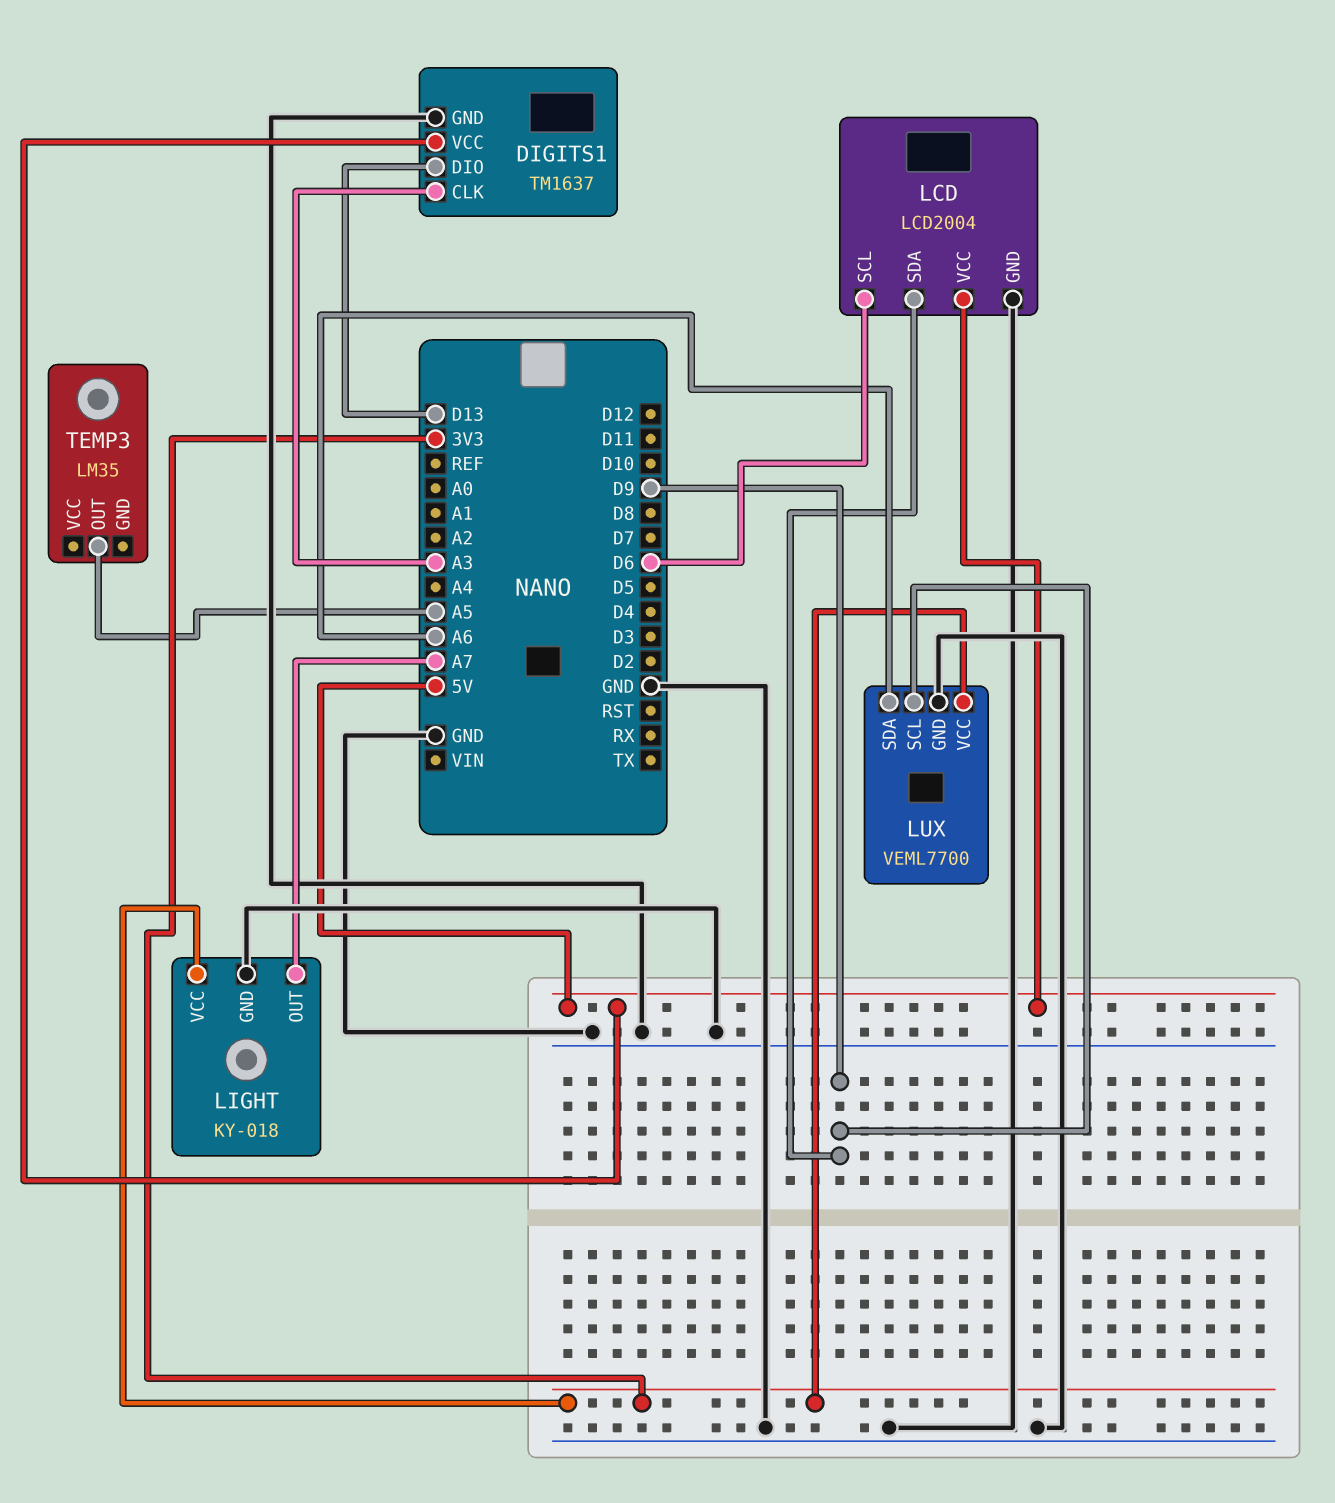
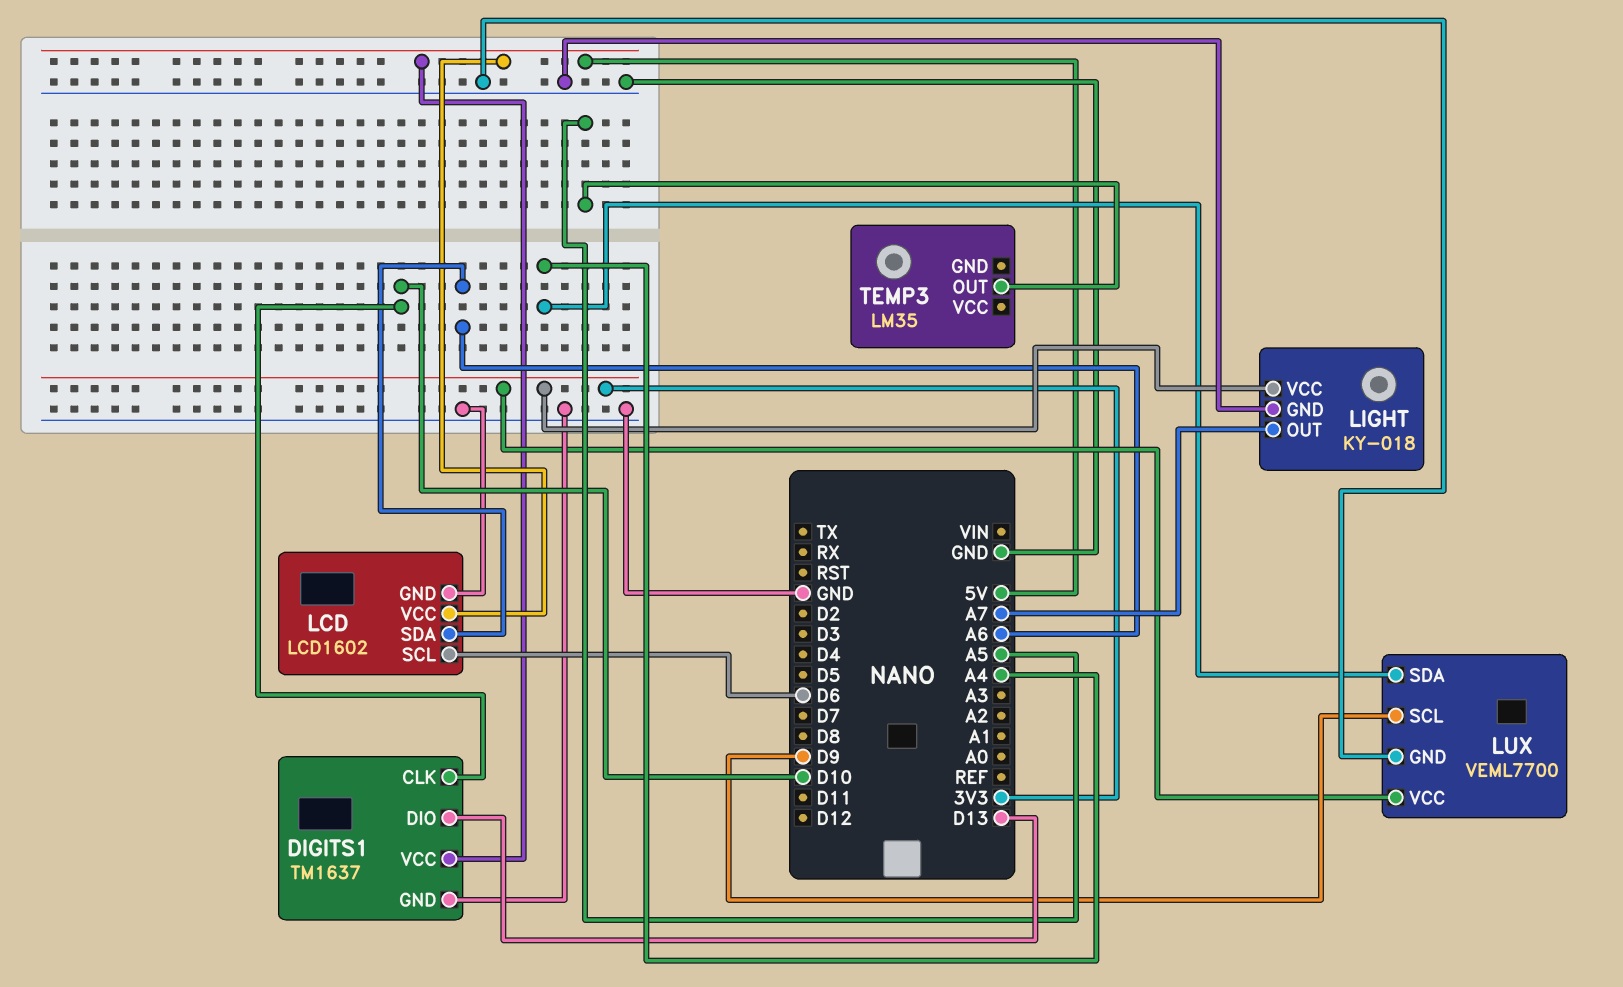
DIGITS1 pin CLK: A3 -> D10
LCD: LCD2004 -> LCD1602
LCD pin SDA: D9 -> A6
LUX pin SDA: A6 -> A4

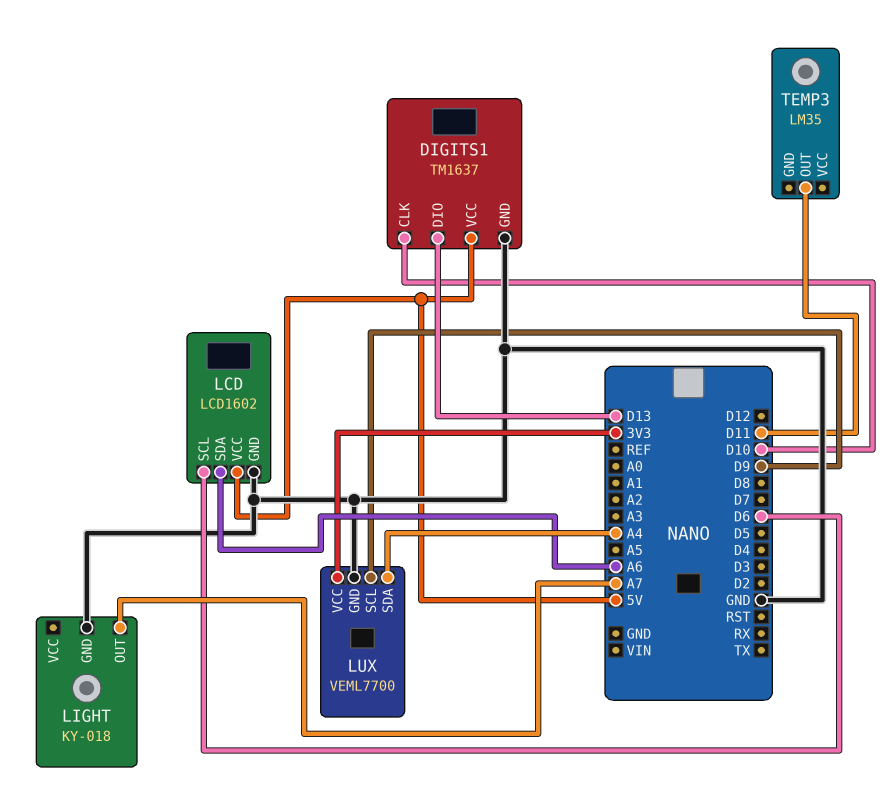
LIGHT pin VCC: 3V3 -> none
TEMP3 pin OUT: A5 -> D11

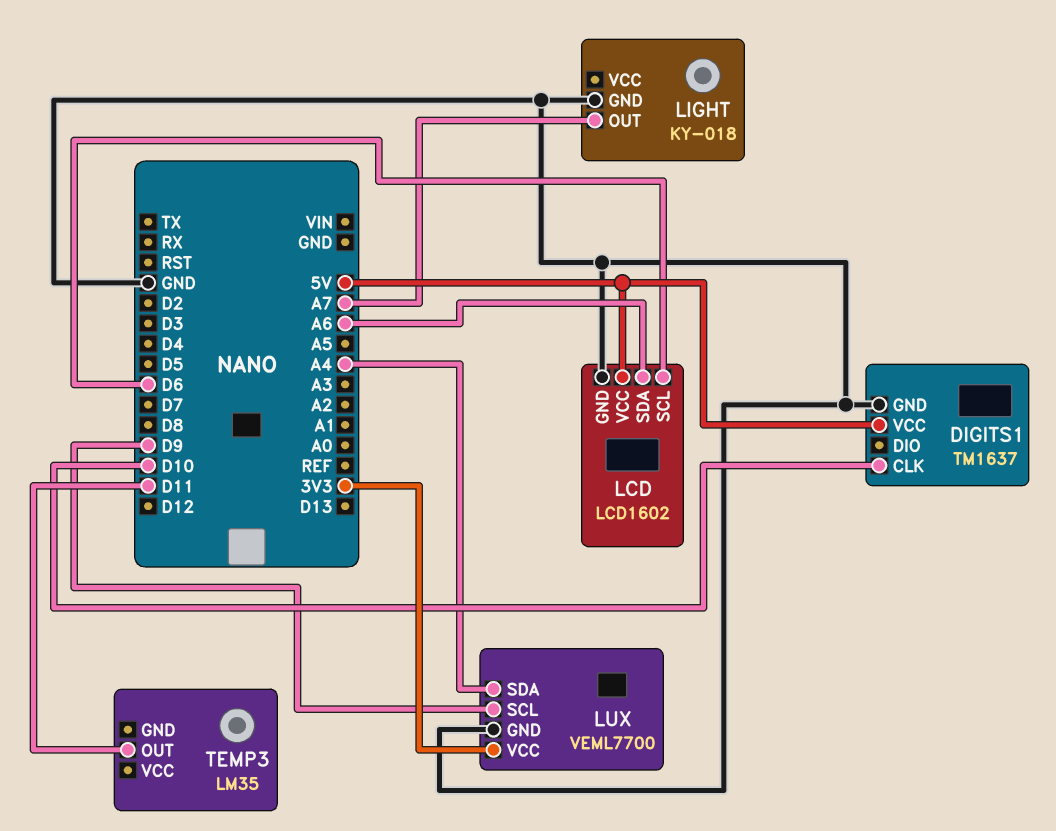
DIGITS1 pin DIO: D13 -> none

